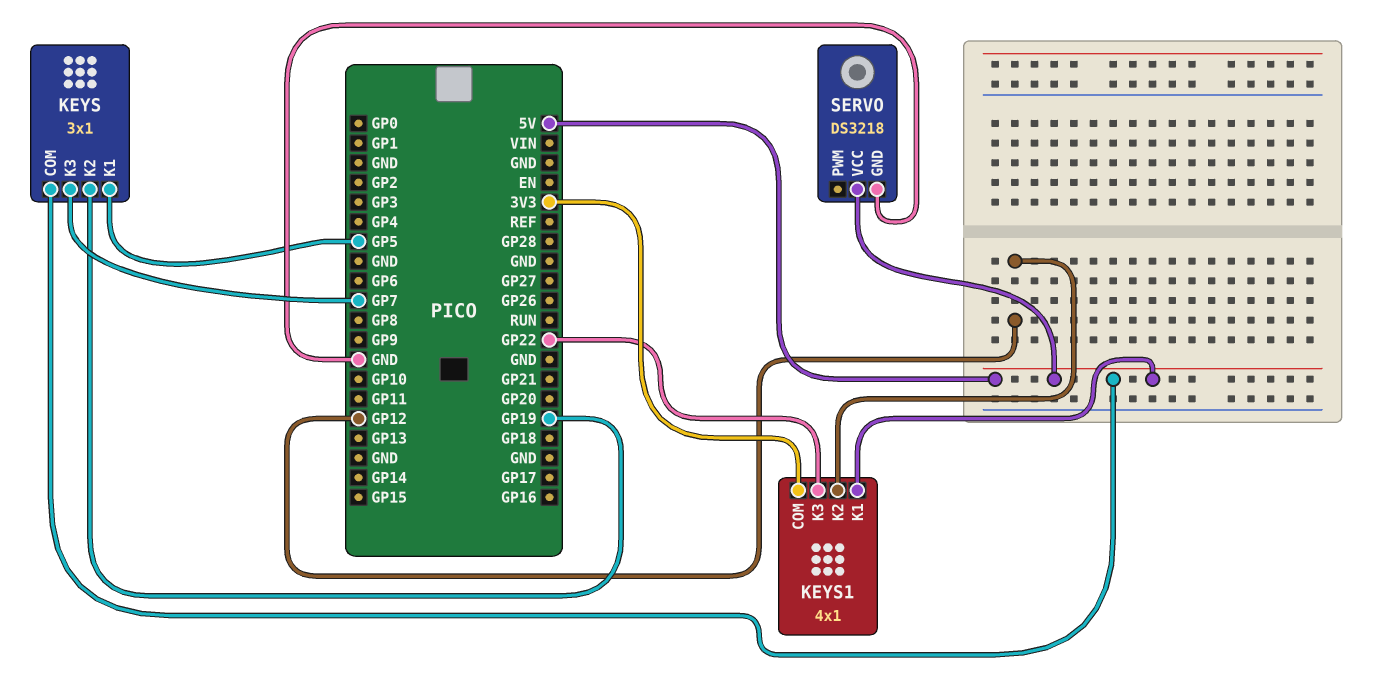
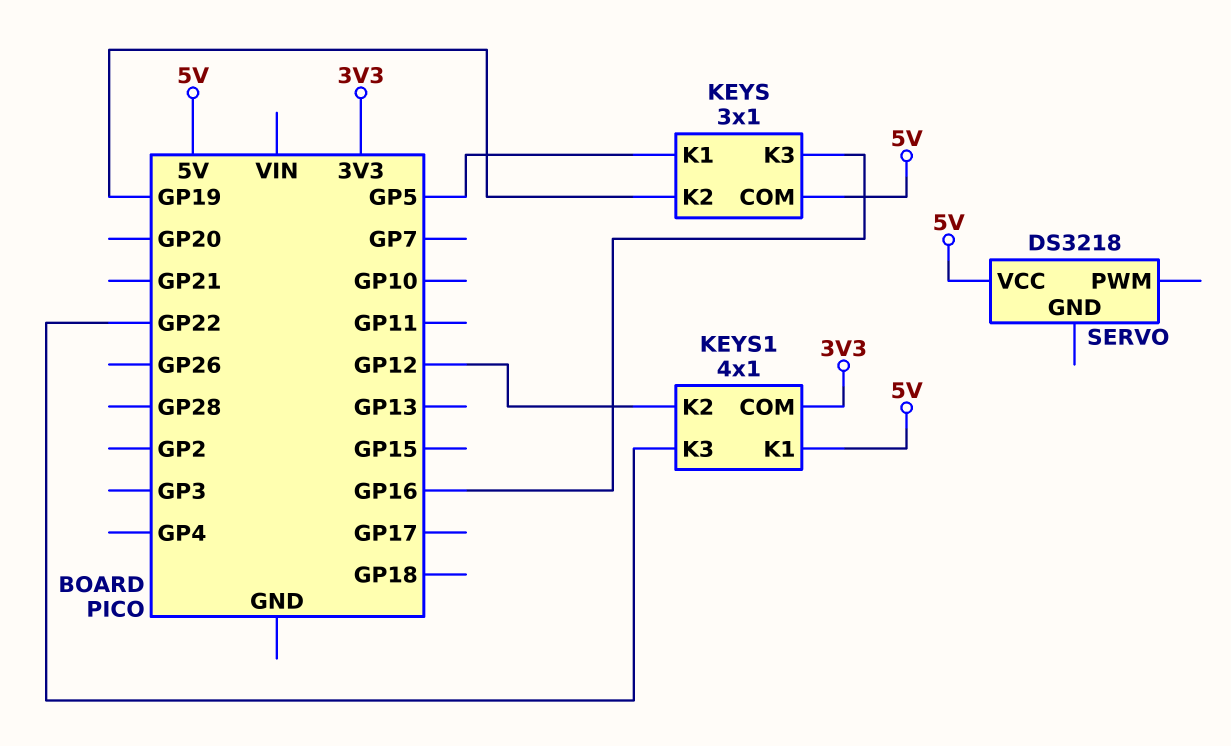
KEYS pin K3: GP7 -> GP16
SERVO pin GND: GND -> none

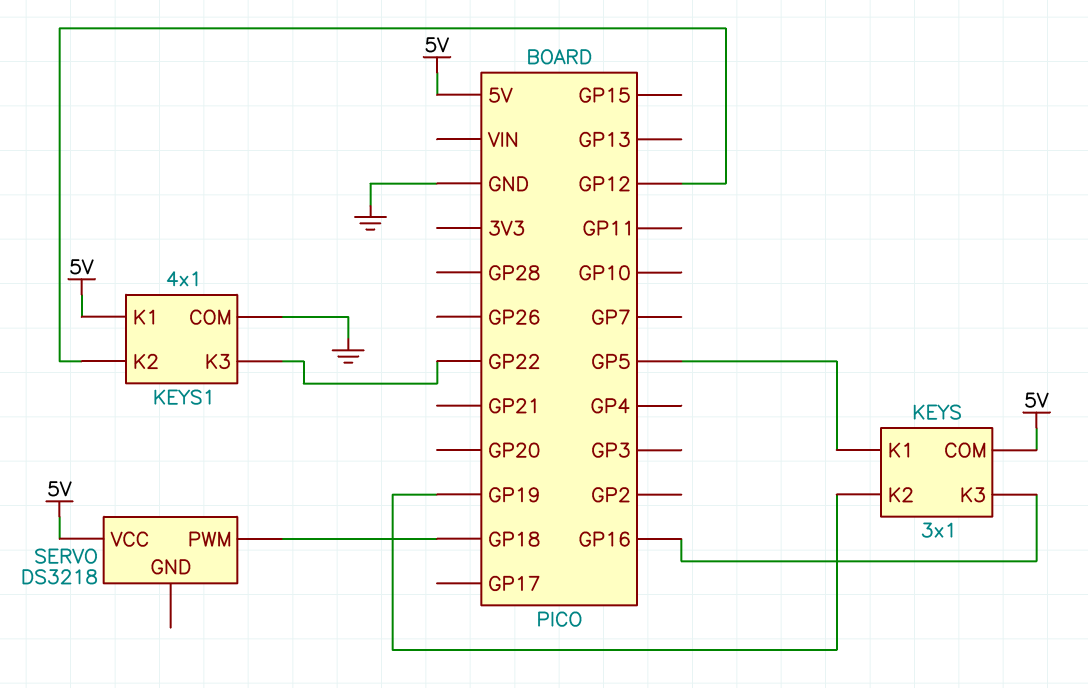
KEYS1 pin COM: 3V3 -> GND
SERVO pin PWM: none -> GP18

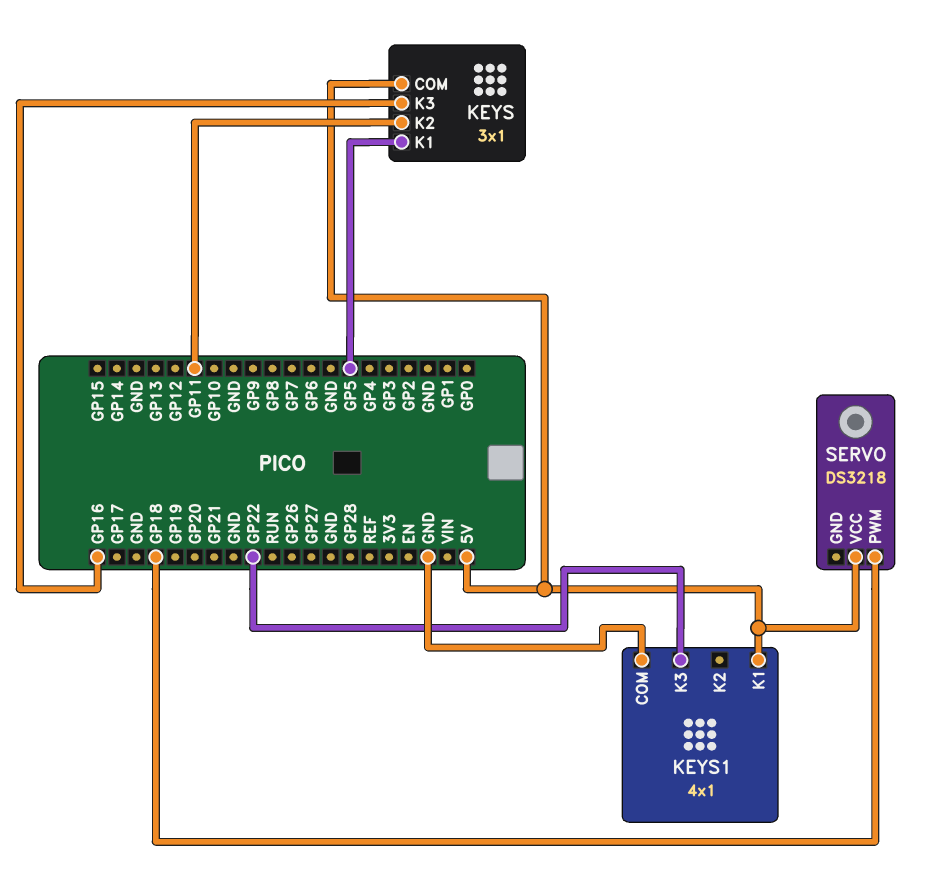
KEYS pin K2: GP19 -> GP11
KEYS1 pin K2: GP12 -> none

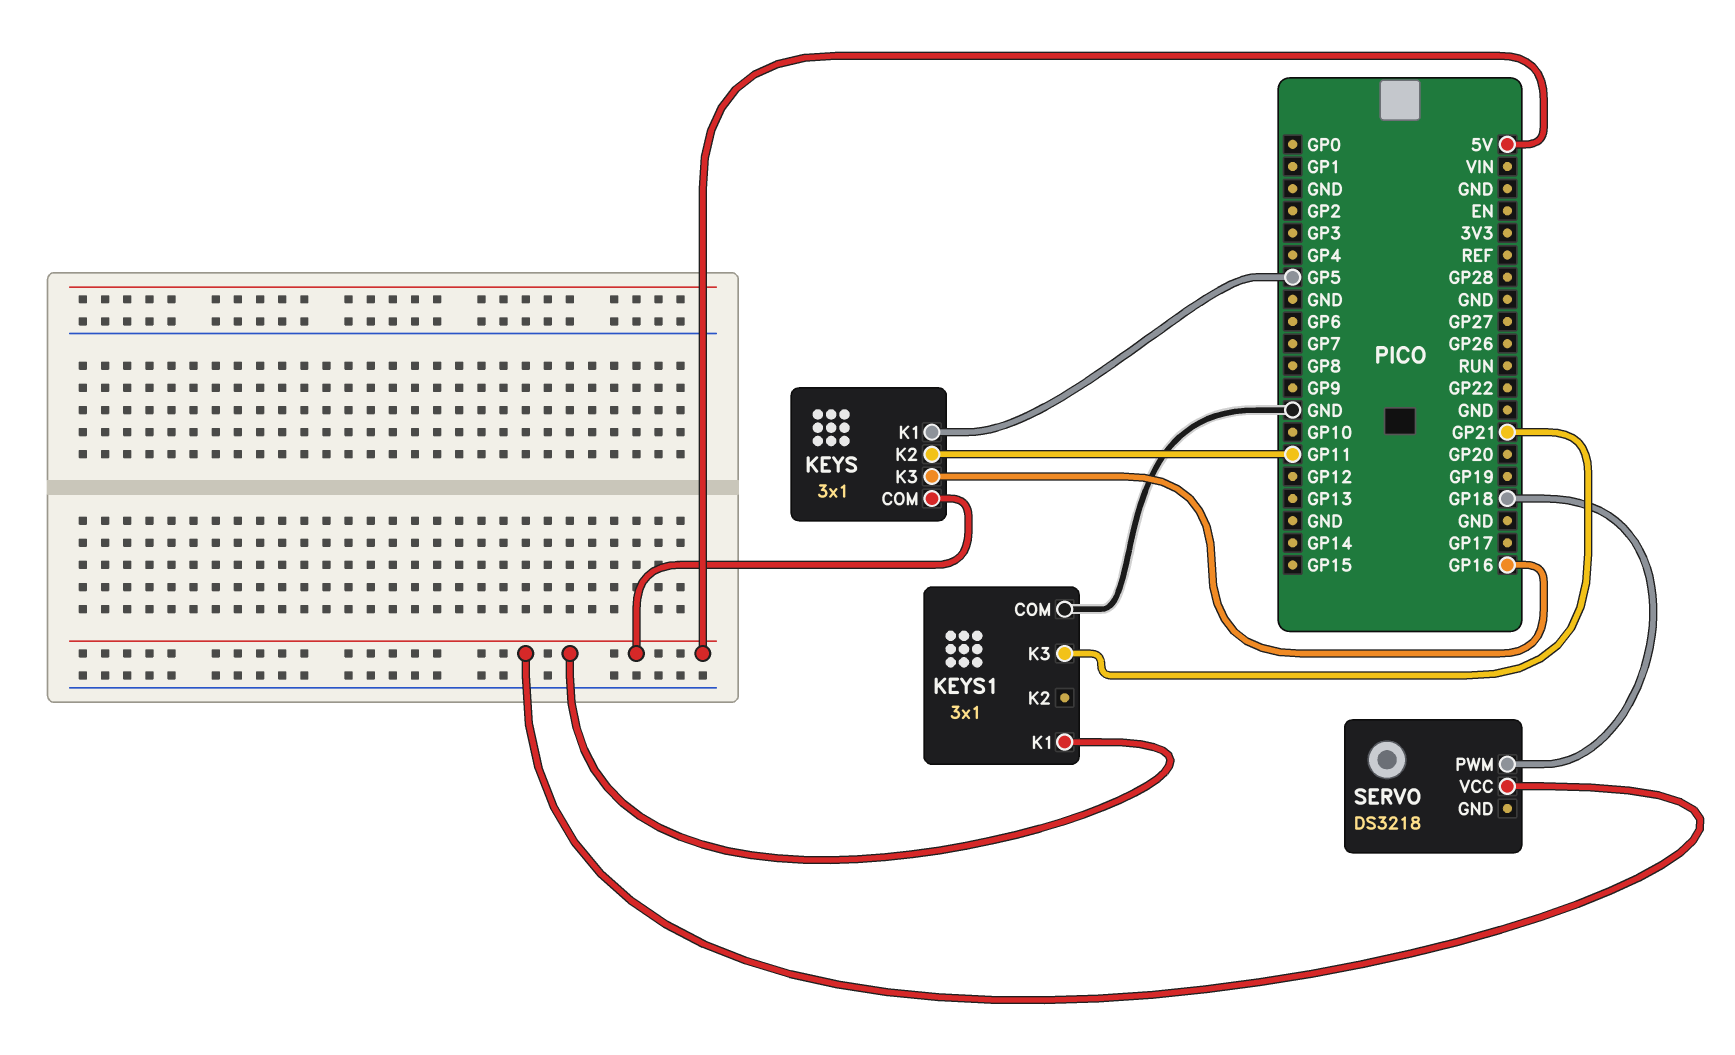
KEYS1: 4x1 -> 3x1
KEYS1 pin K3: GP22 -> GP21

